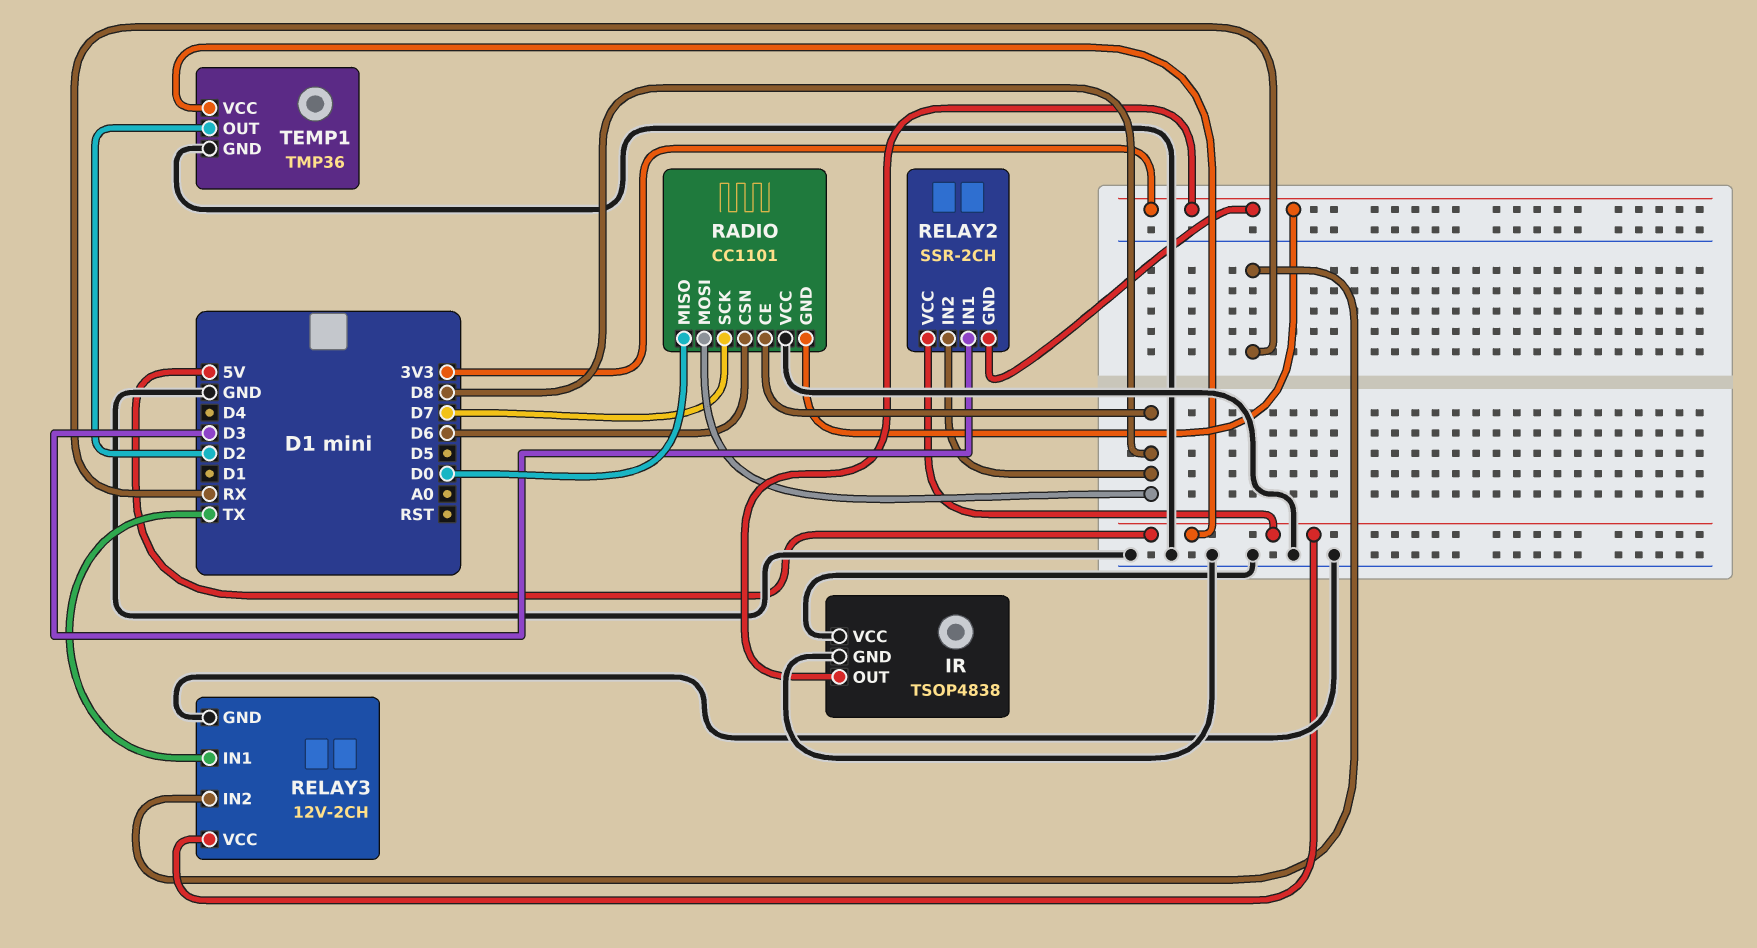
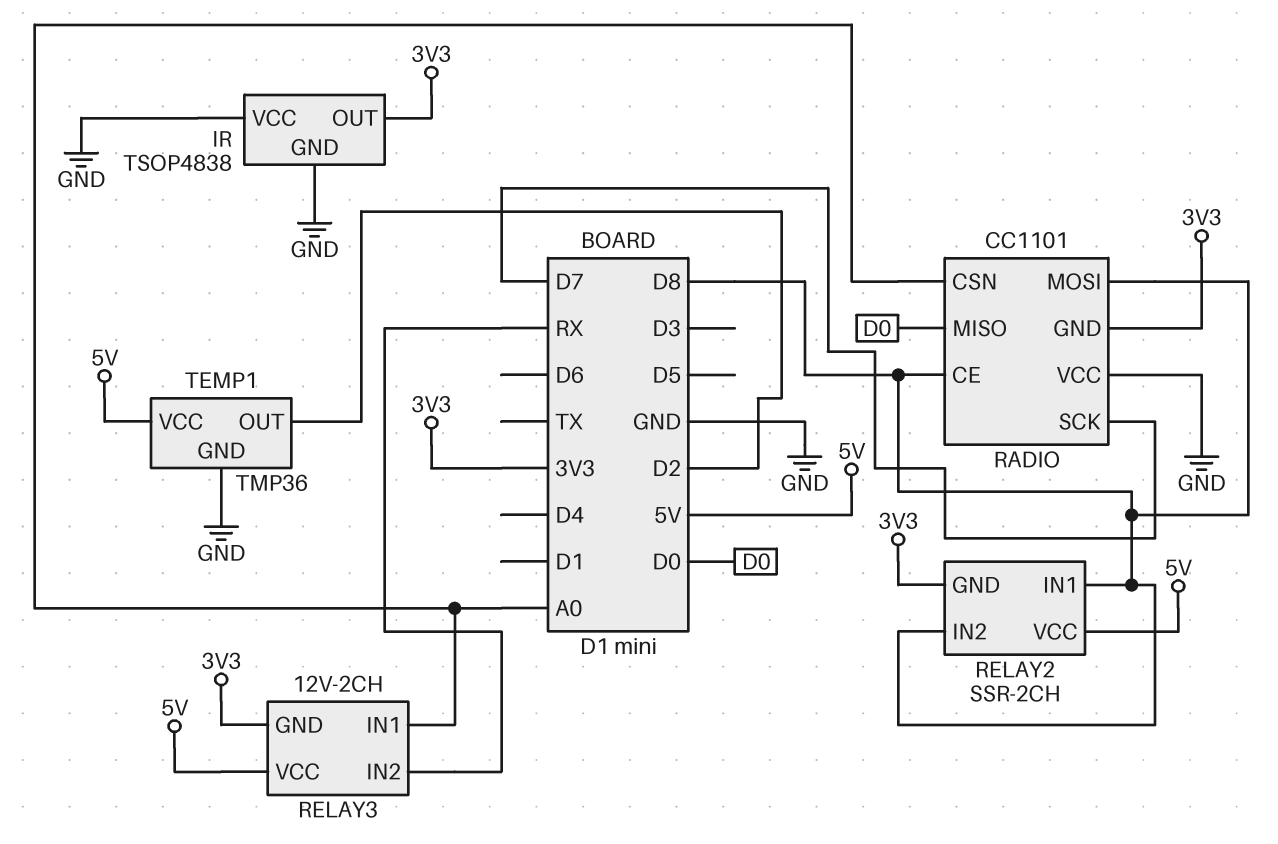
RADIO pin CSN: D6 -> A0
RELAY2 pin IN1: D3 -> D8
RELAY3 pin GND: GND -> 3V3
RELAY3 pin IN1: TX -> A0

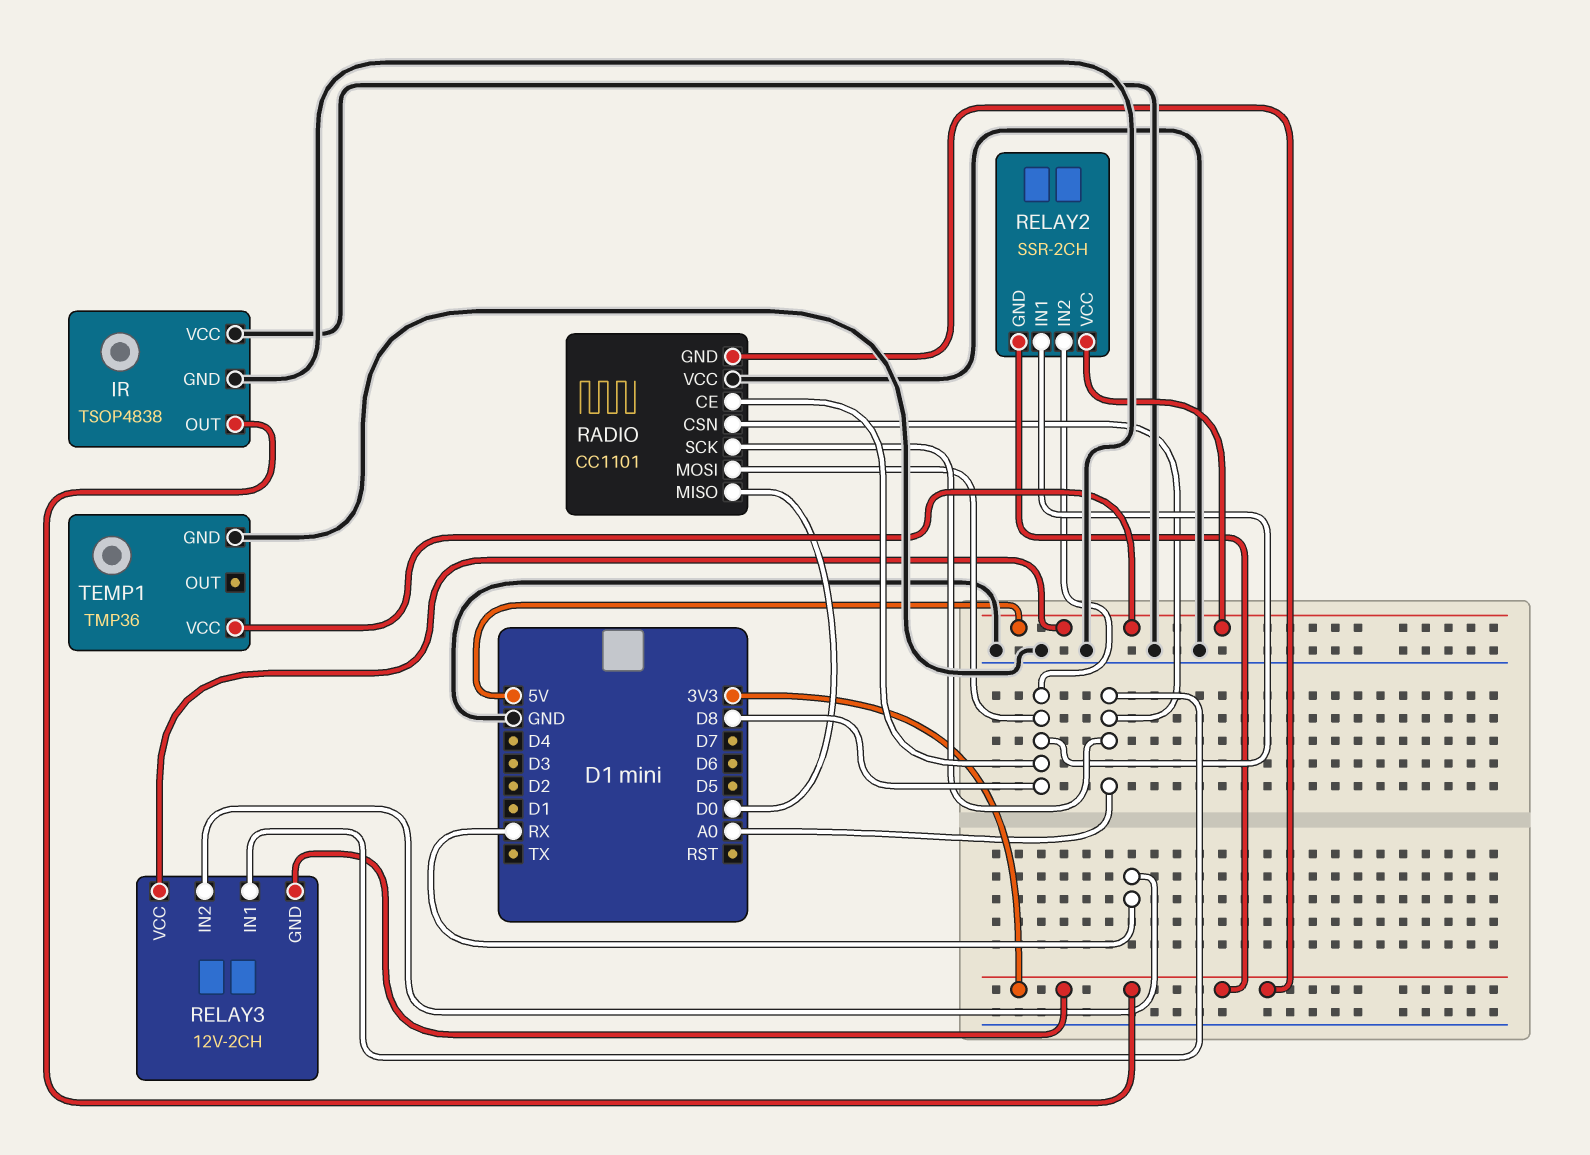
RADIO pin SCK: D7 -> A0
TEMP1 pin OUT: D2 -> none

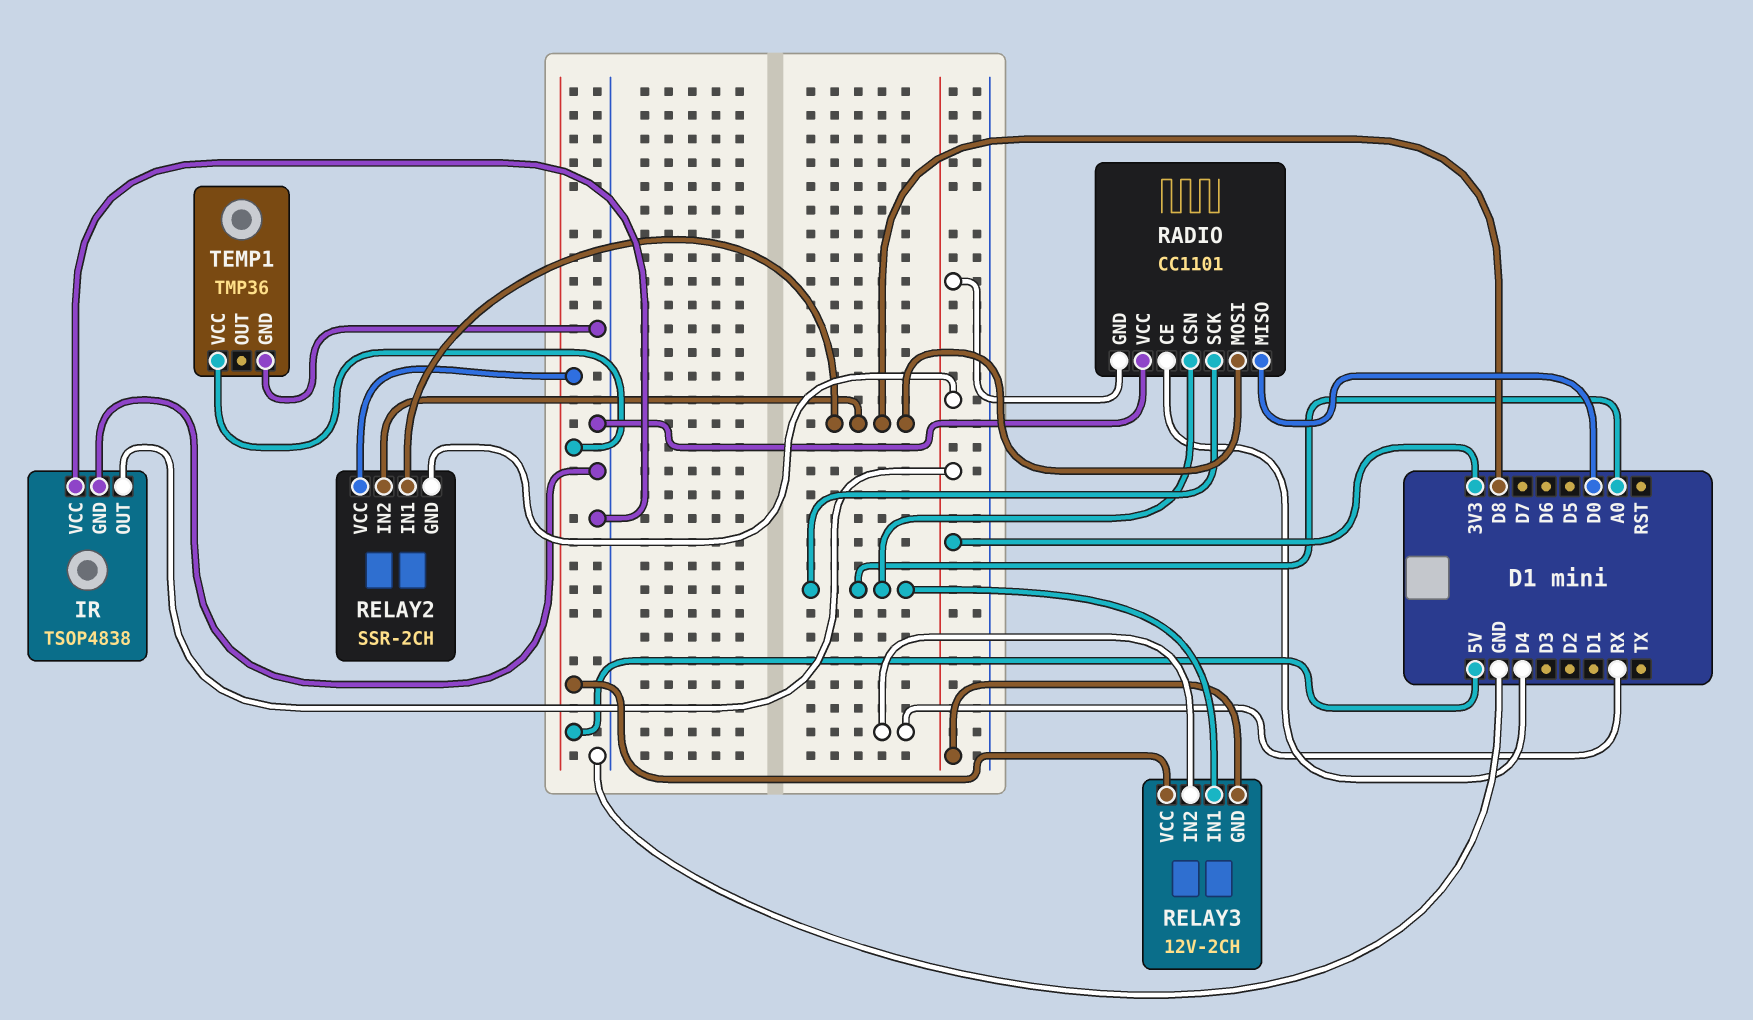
RADIO pin CE: D8 -> D4

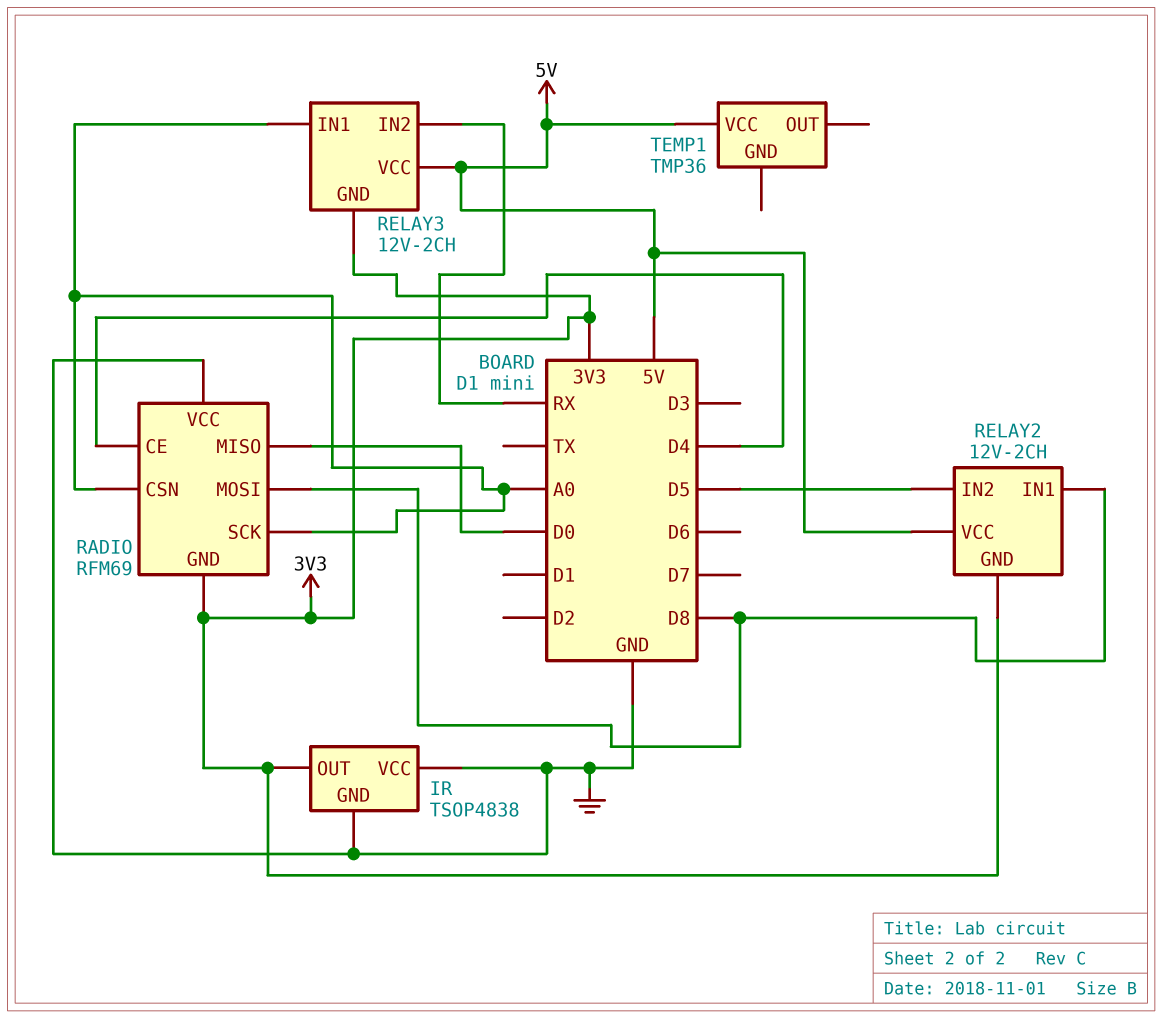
RADIO: CC1101 -> RFM69
RELAY2: SSR-2CH -> 12V-2CH
RELAY2 pin IN2: D8 -> D5
TEMP1 pin GND: GND -> none

